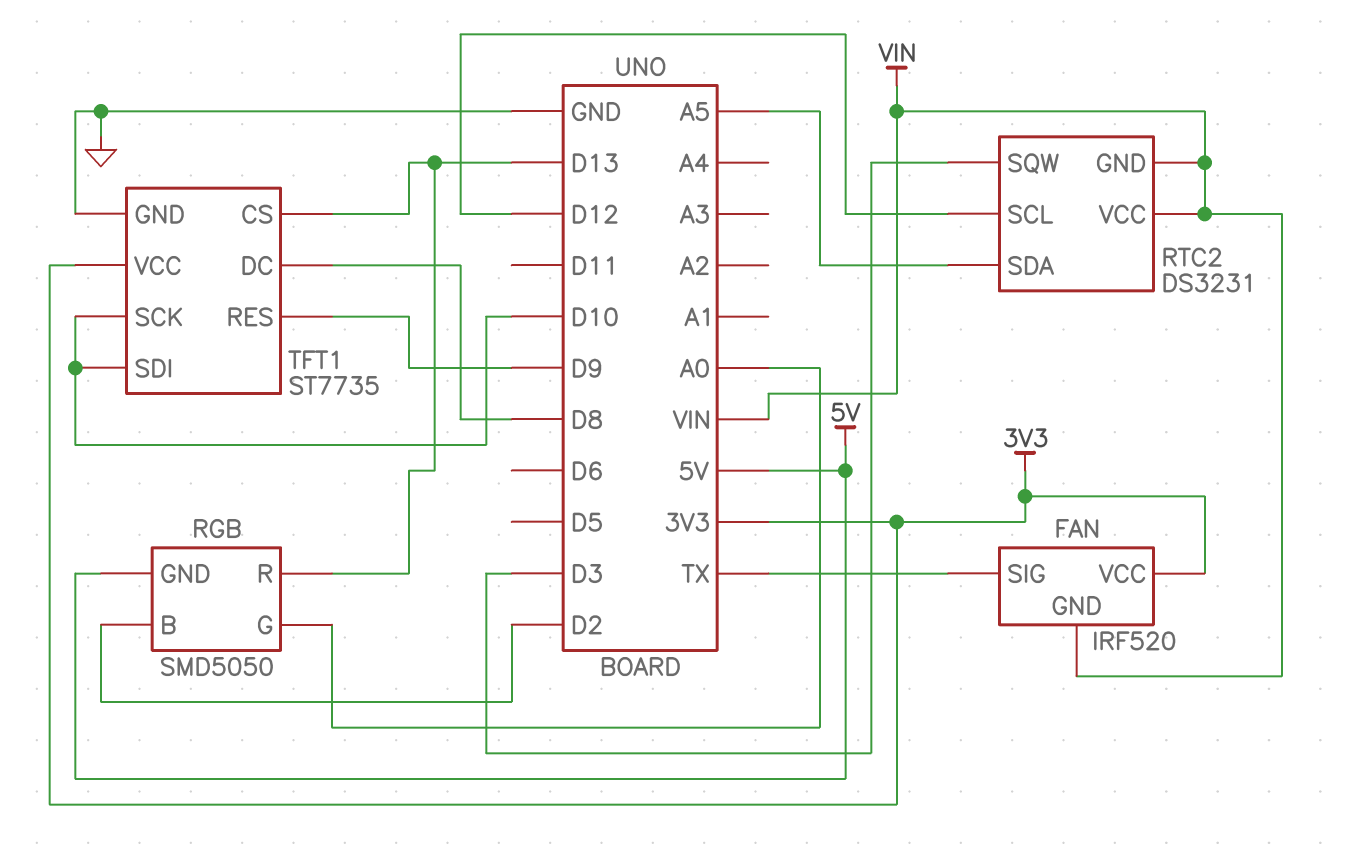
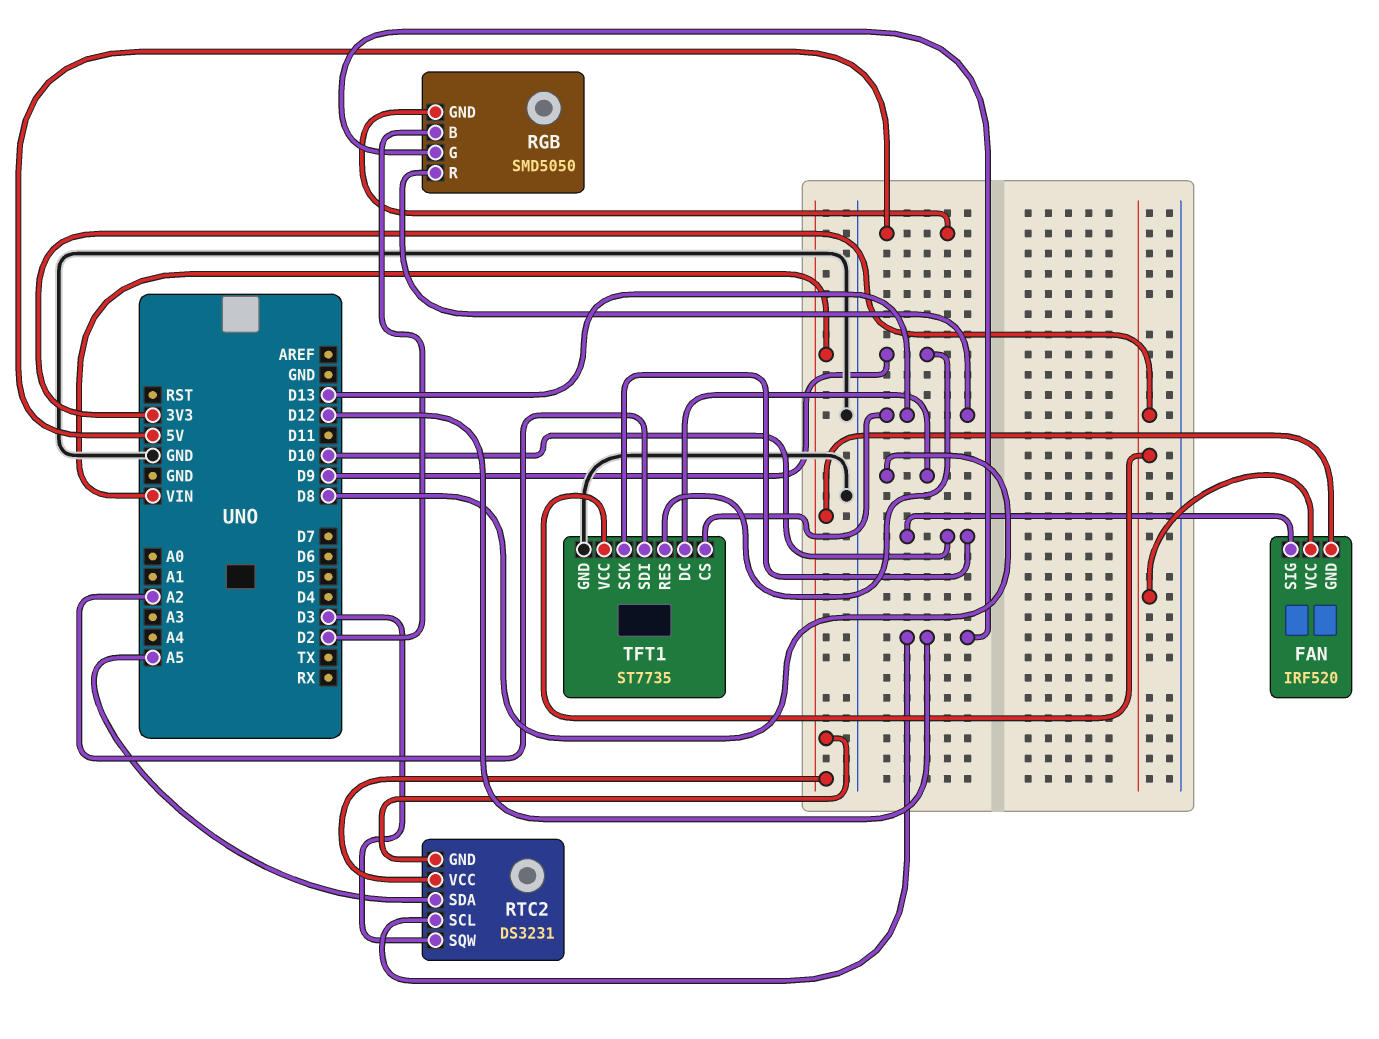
FAN pin SIG: TX -> D10
RGB pin G: A0 -> D12
TFT1 pin SDI: D10 -> A2

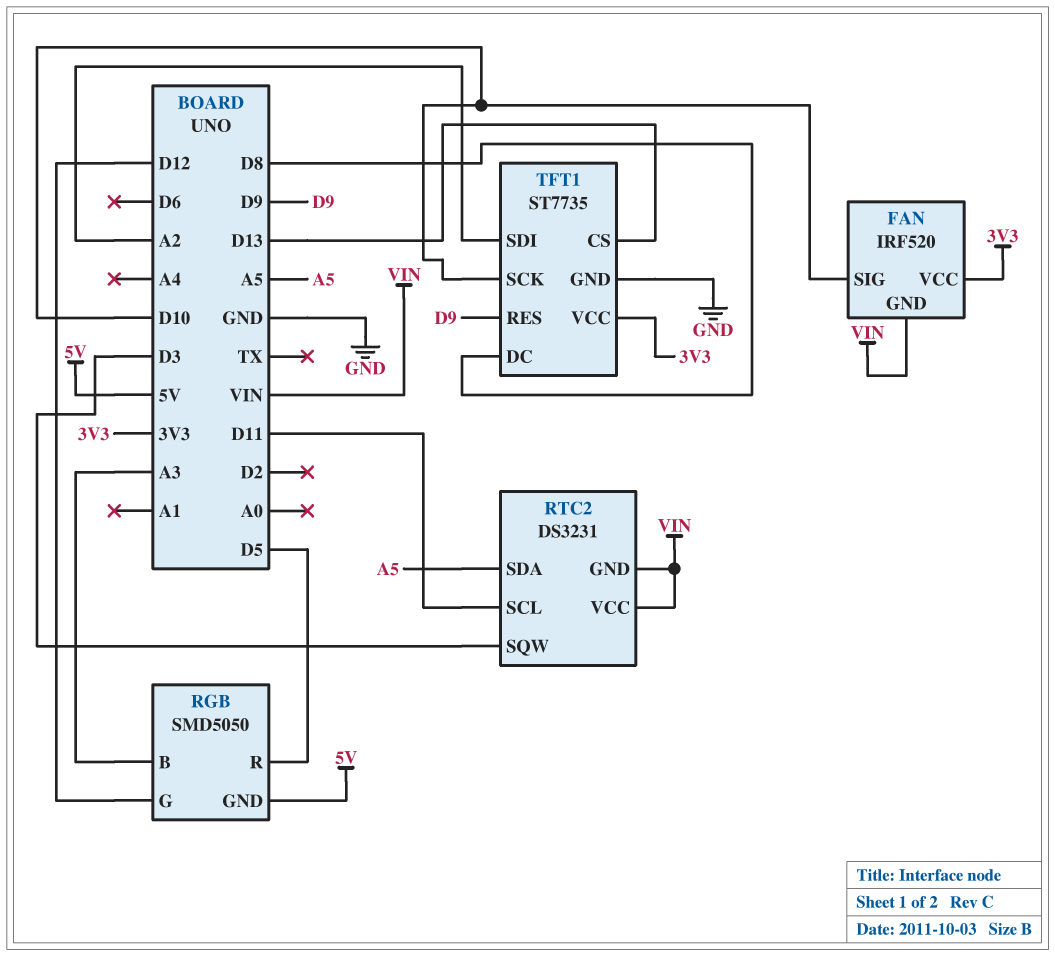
RGB pin B: D2 -> A3
RGB pin R: D13 -> D5
RTC2 pin SCL: D12 -> D11

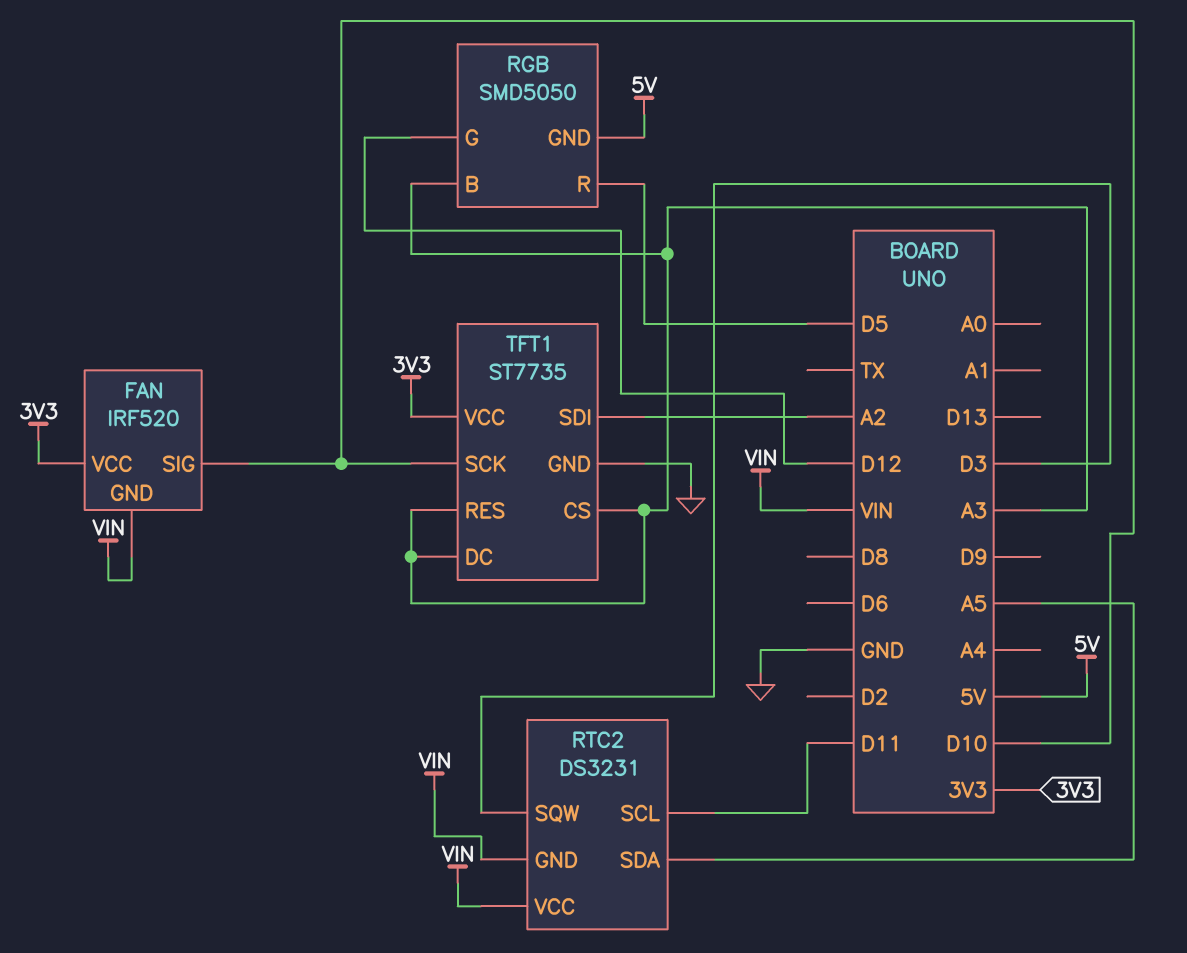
TFT1 pin CS: D13 -> A3
TFT1 pin DC: D8 -> A3
TFT1 pin RES: D9 -> A3

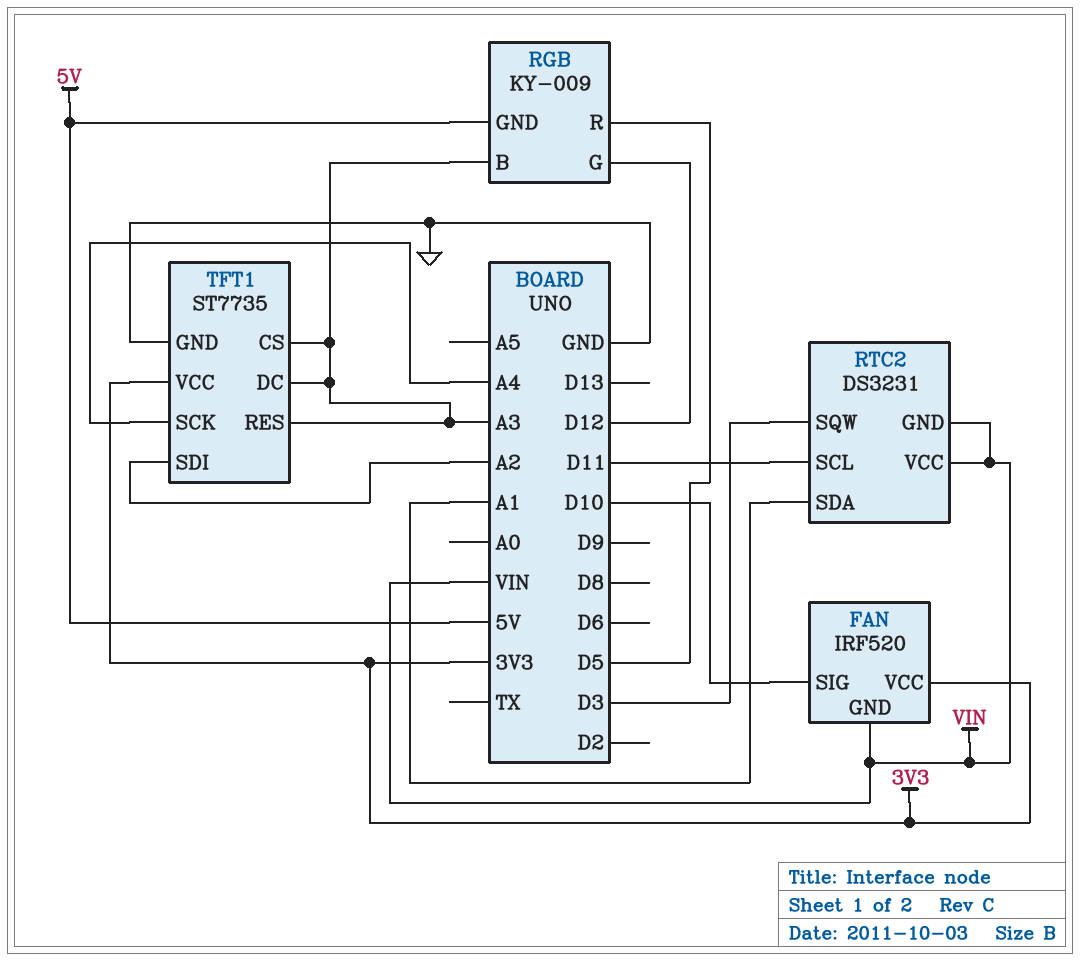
RGB: SMD5050 -> KY-009
RTC2 pin SDA: A5 -> A1
TFT1 pin SCK: D10 -> A4

